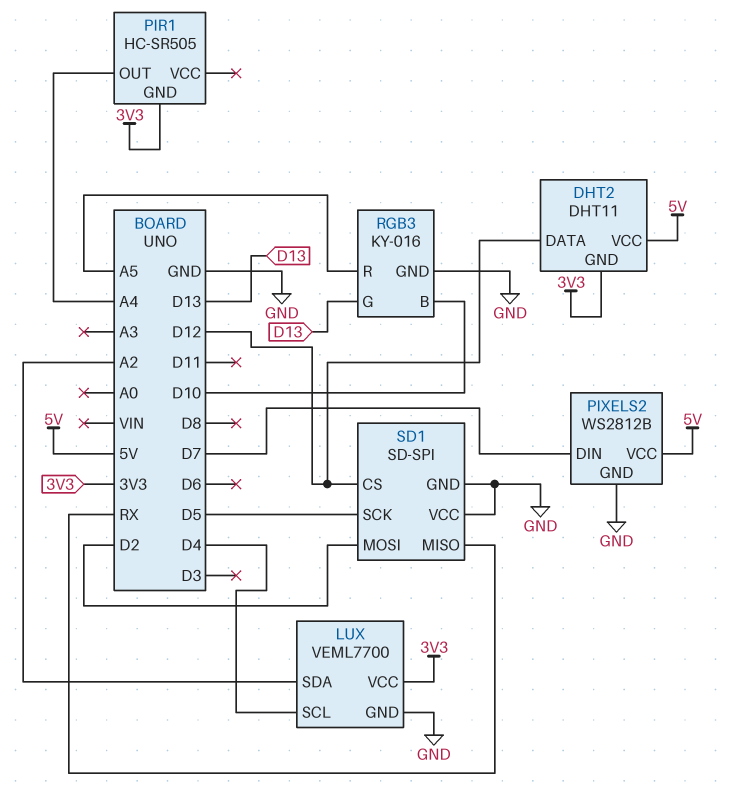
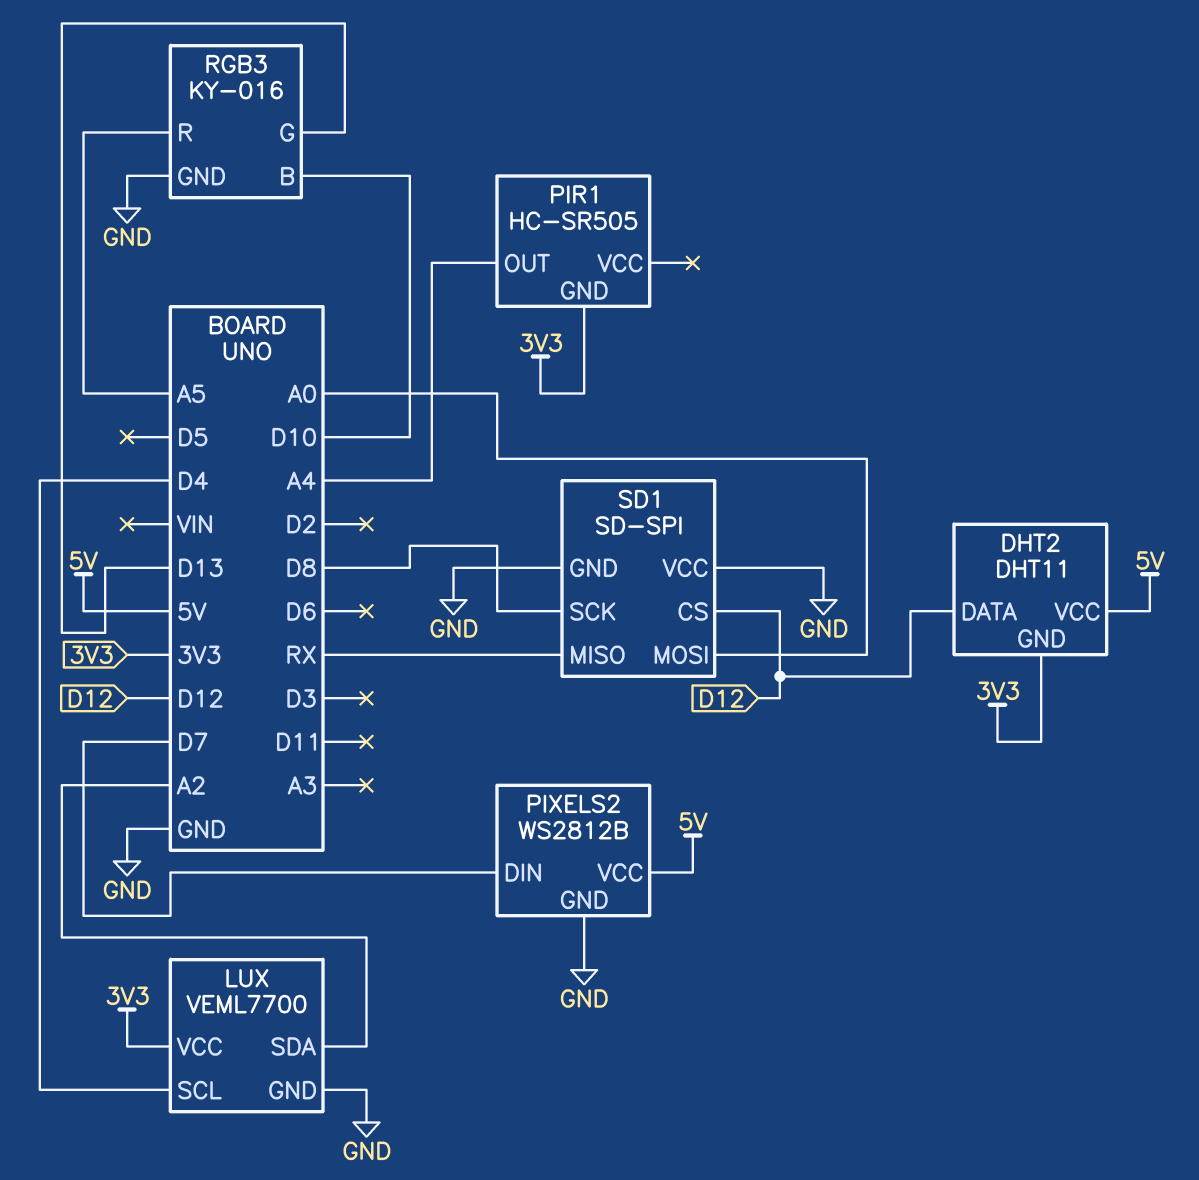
SD1 pin MOSI: D2 -> A0
SD1 pin SCK: D5 -> D8

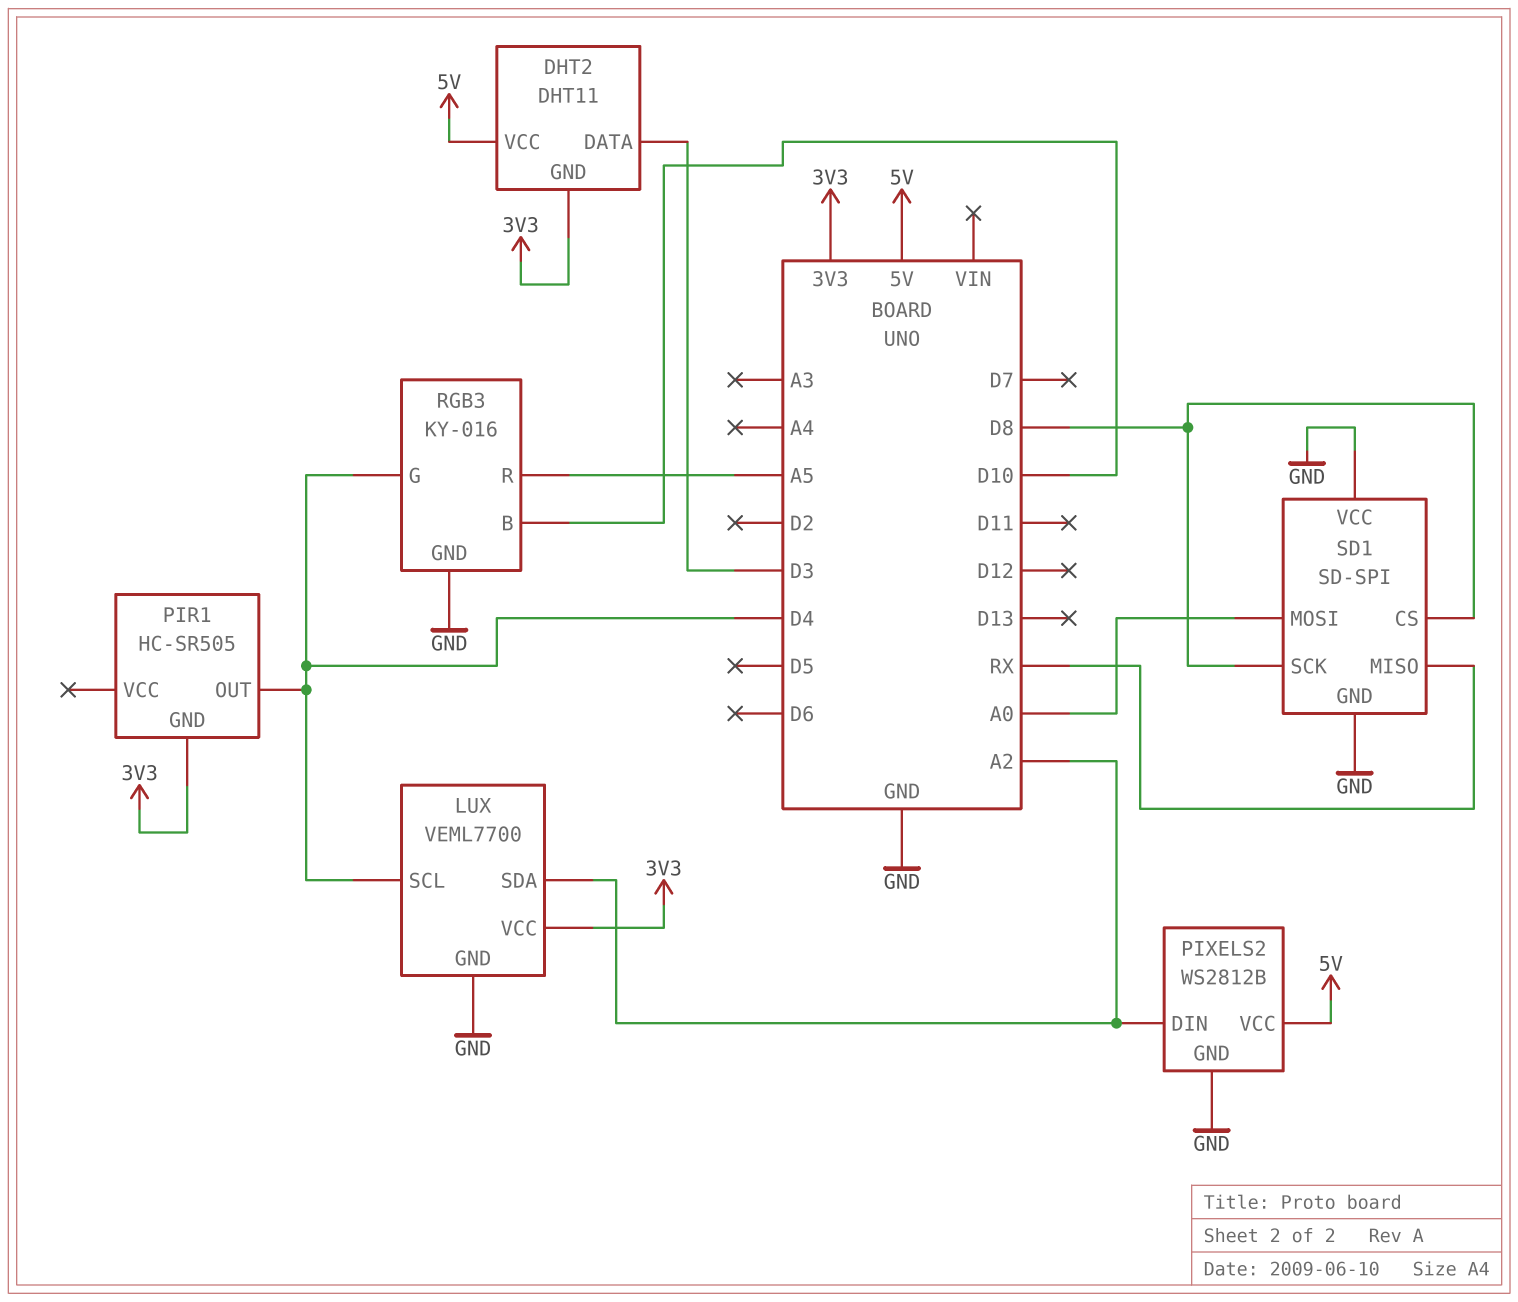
DHT2 pin DATA: D12 -> D3
PIR1 pin OUT: A4 -> D4
PIXELS2 pin DIN: D7 -> A2
RGB3 pin G: D13 -> D4
SD1 pin CS: D12 -> D8

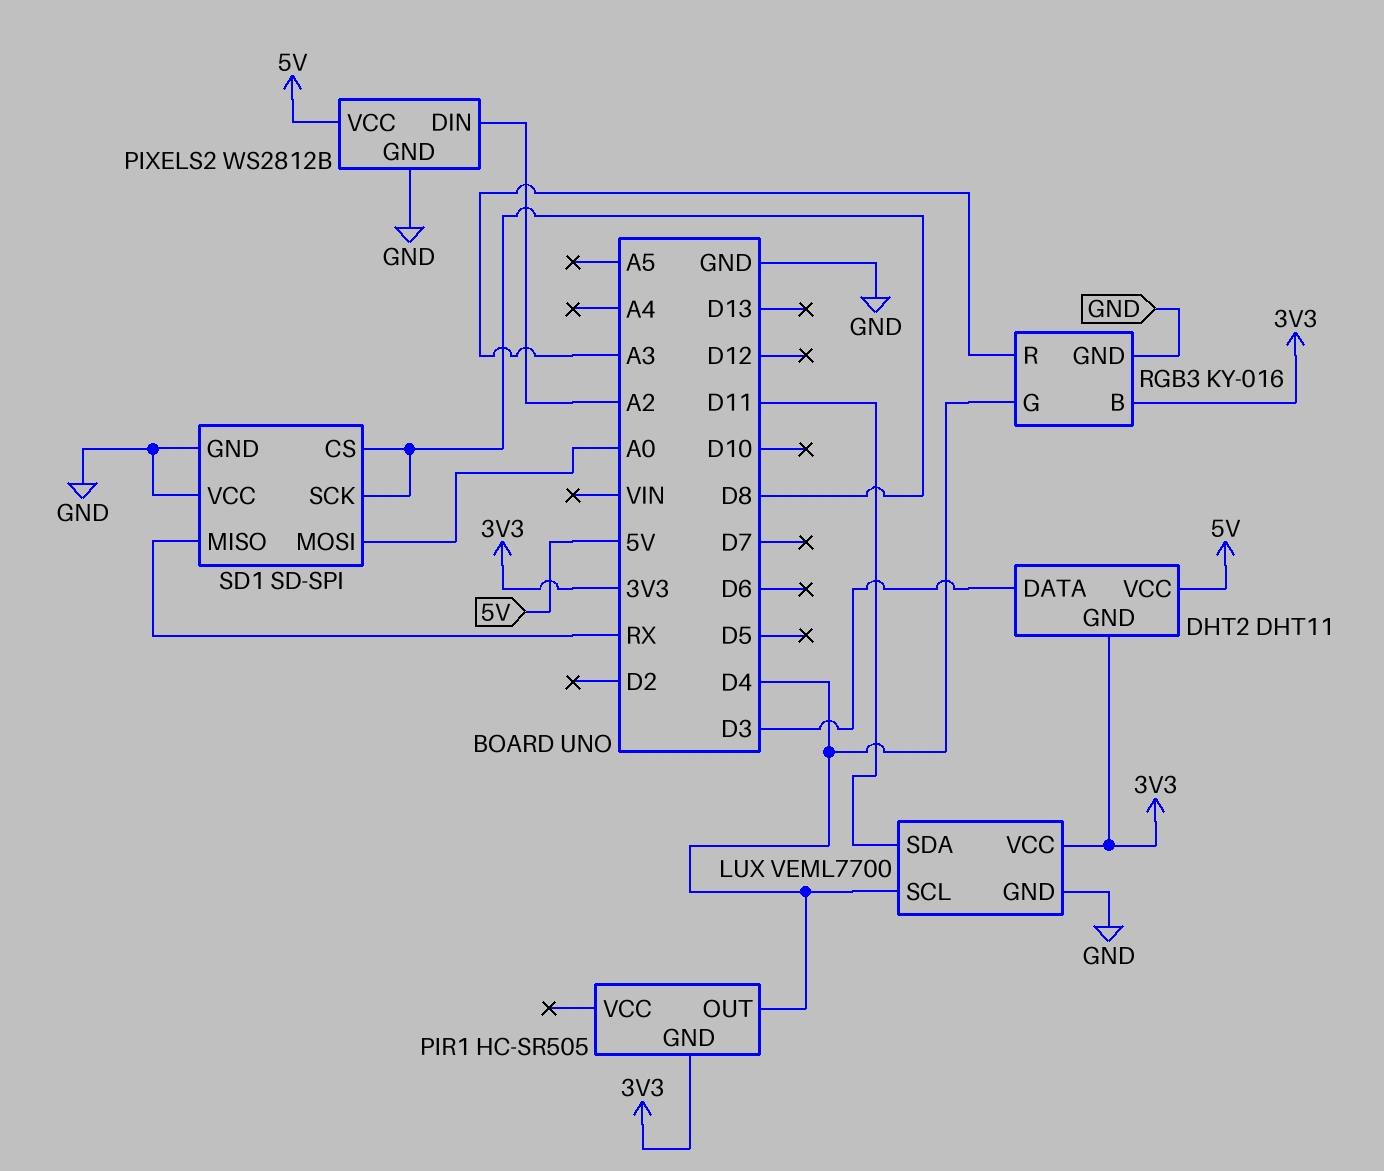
LUX pin SDA: A2 -> D11
RGB3 pin B: D10 -> 3V3
RGB3 pin R: A5 -> A3

